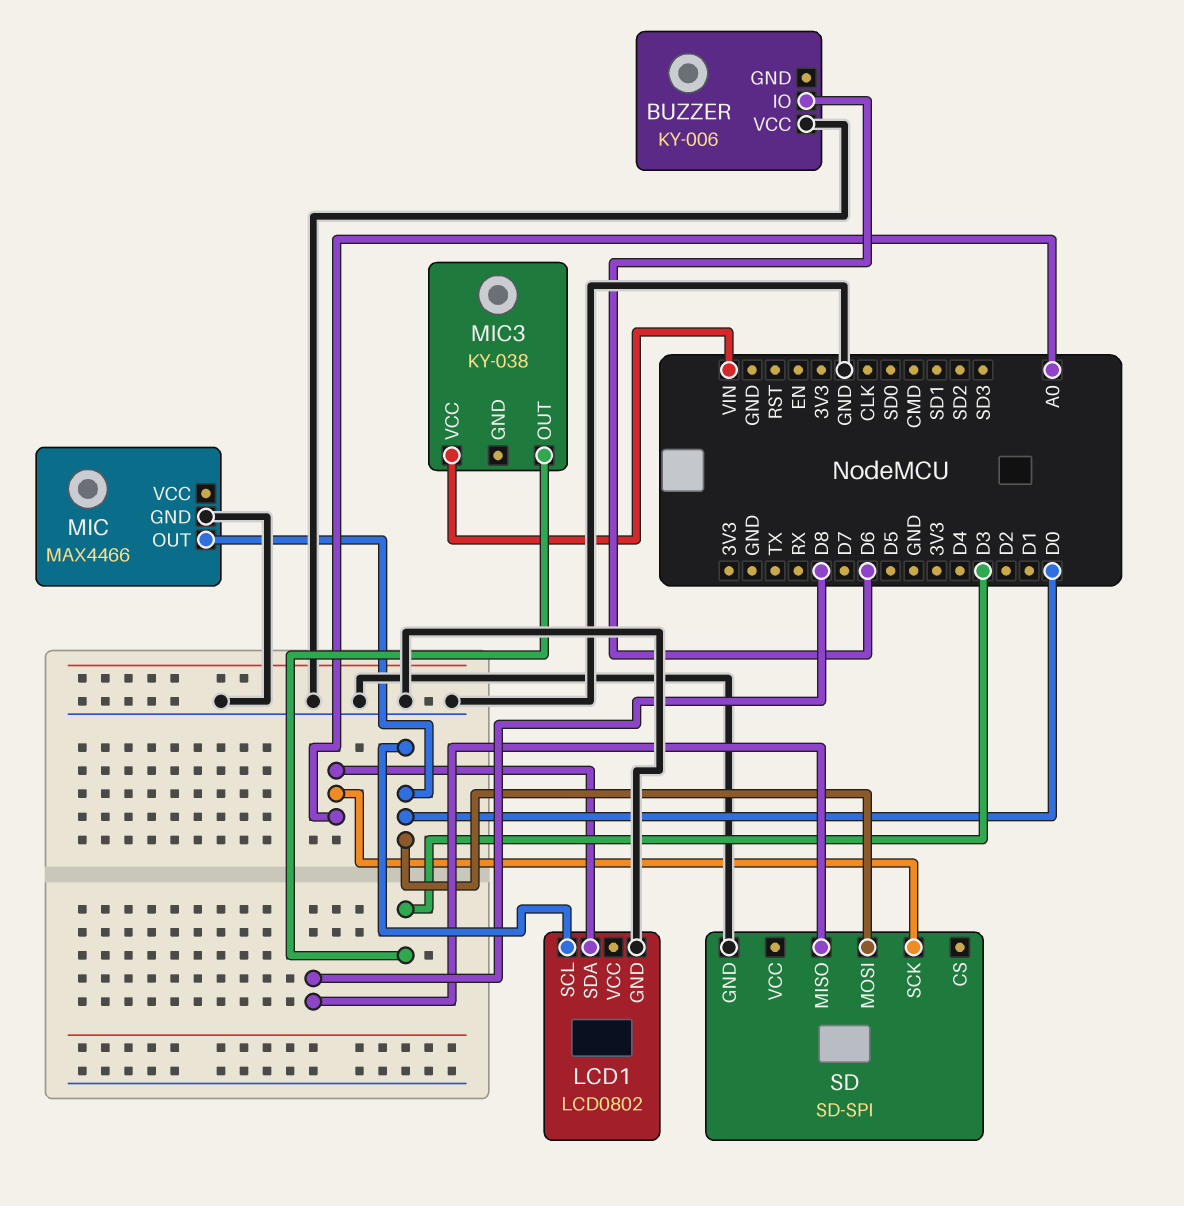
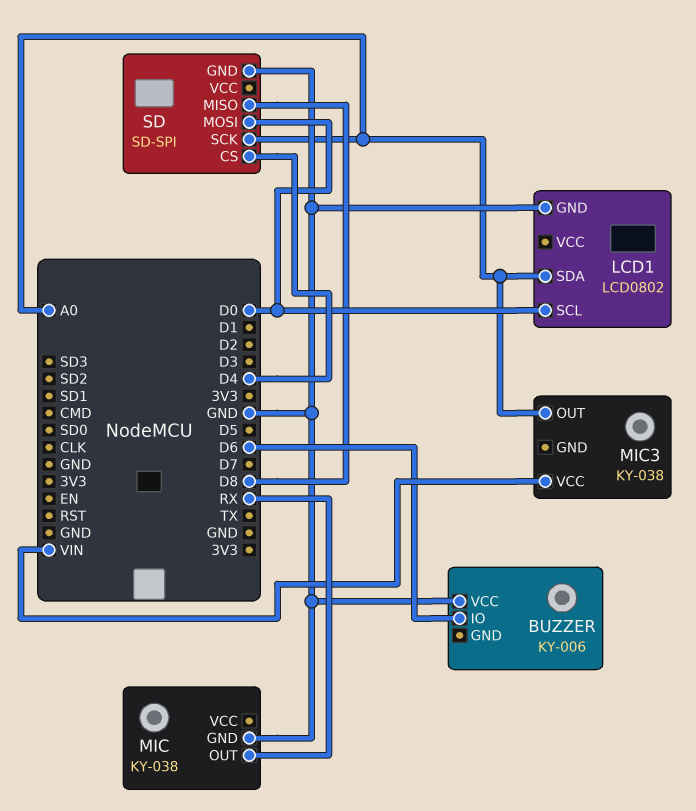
MIC: MAX4466 -> KY-038
MIC pin OUT: D0 -> RX
MIC3 pin OUT: D3 -> A0
SD pin CS: none -> D4

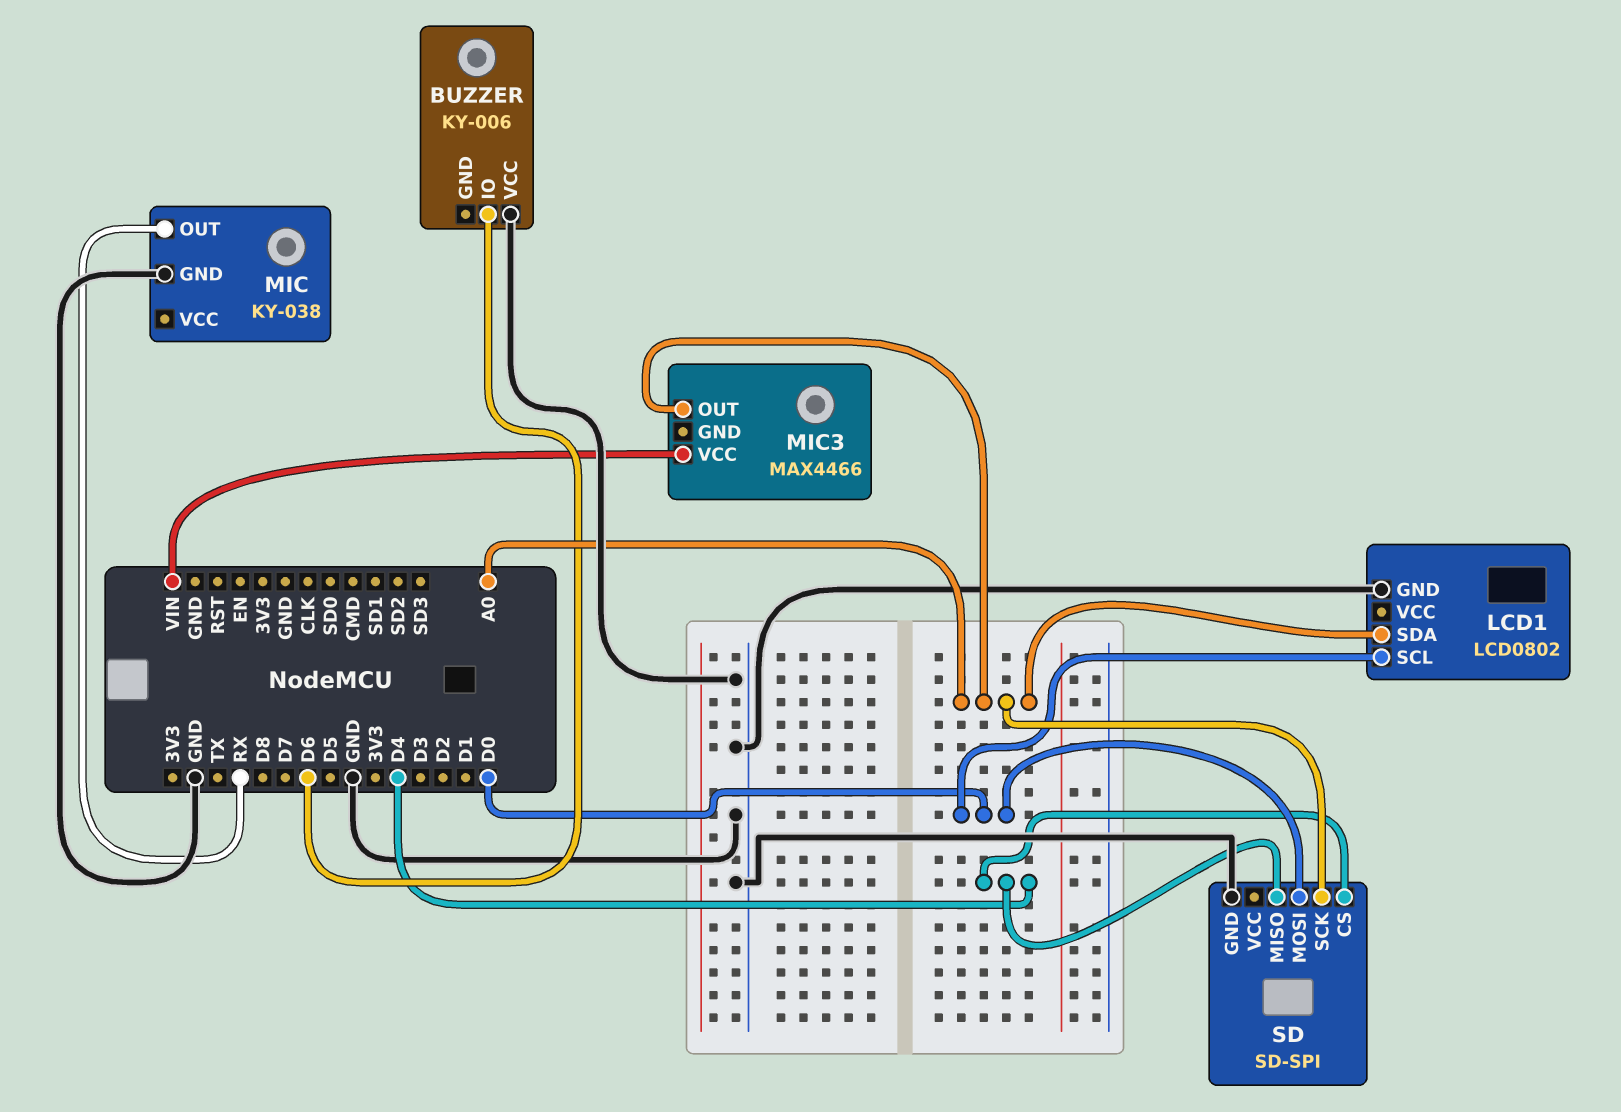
MIC3: KY-038 -> MAX4466
SD pin MISO: D8 -> D4

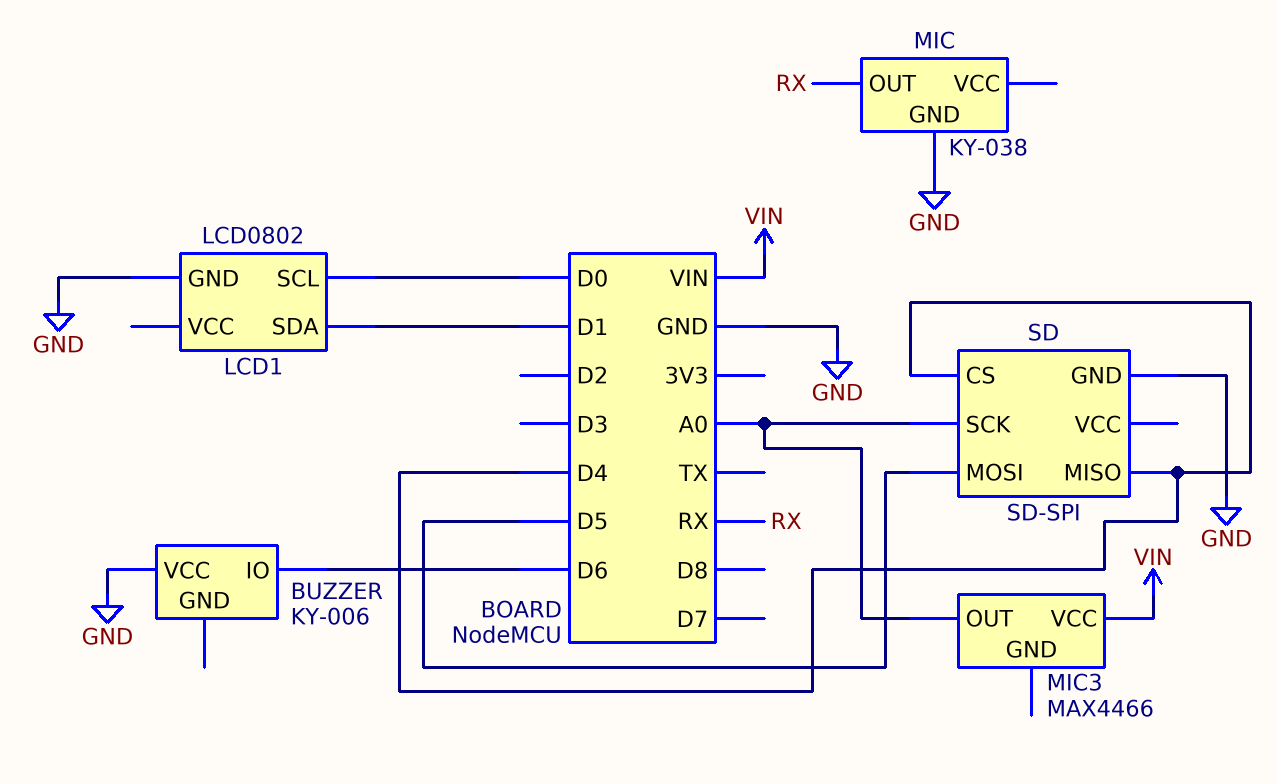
LCD1 pin SDA: A0 -> D1
SD pin MOSI: D0 -> D5

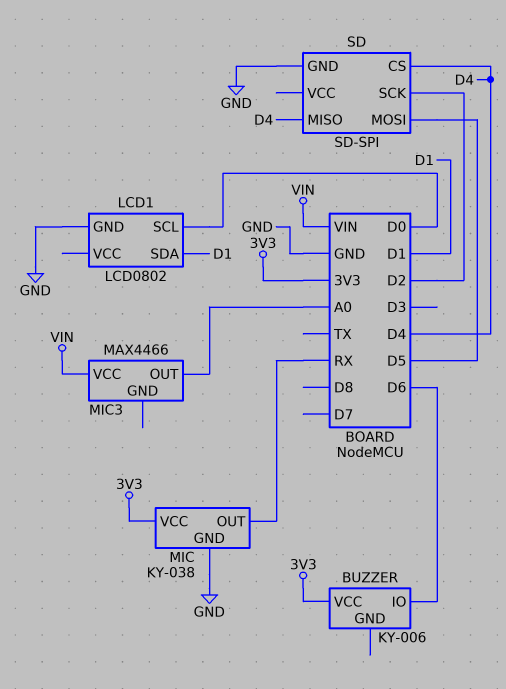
BUZZER pin VCC: GND -> 3V3
MIC pin VCC: none -> 3V3
SD pin SCK: A0 -> D2

